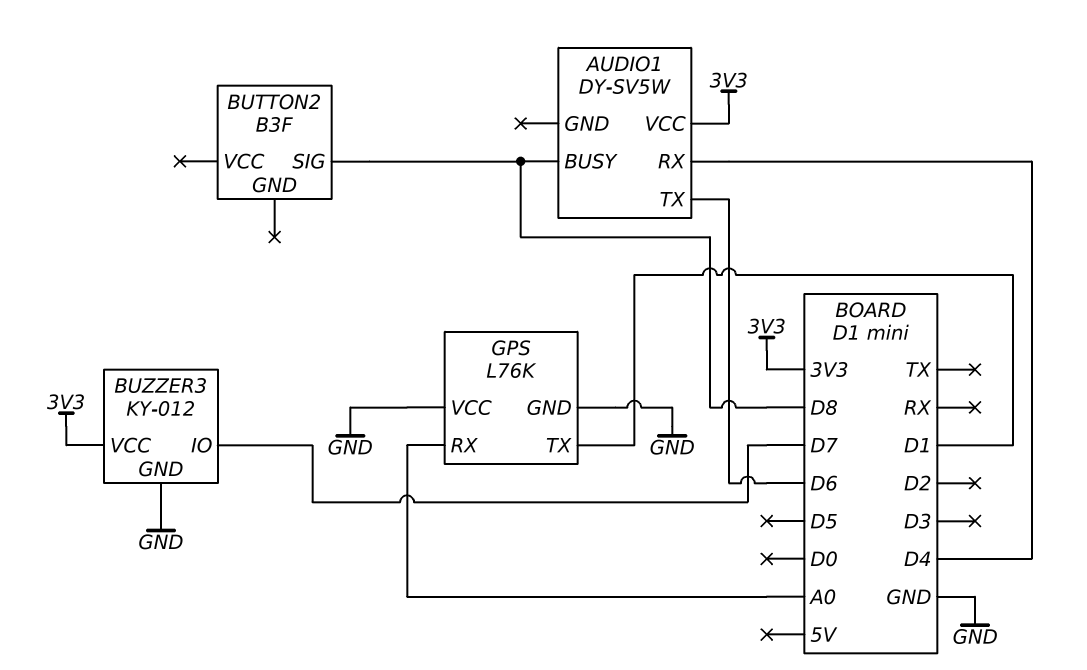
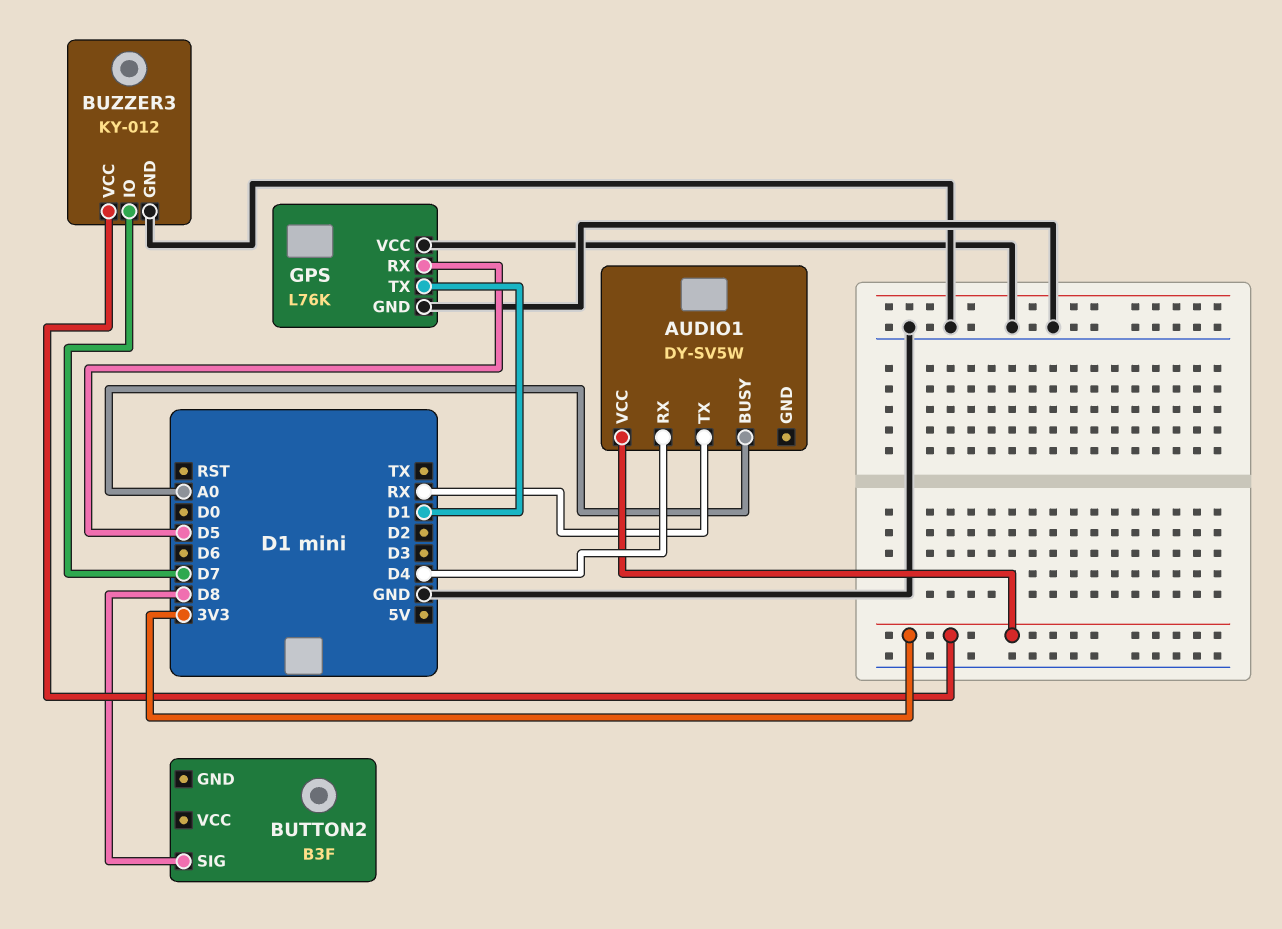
AUDIO1 pin BUSY: D8 -> A0
AUDIO1 pin TX: D6 -> RX
GPS pin RX: A0 -> D5

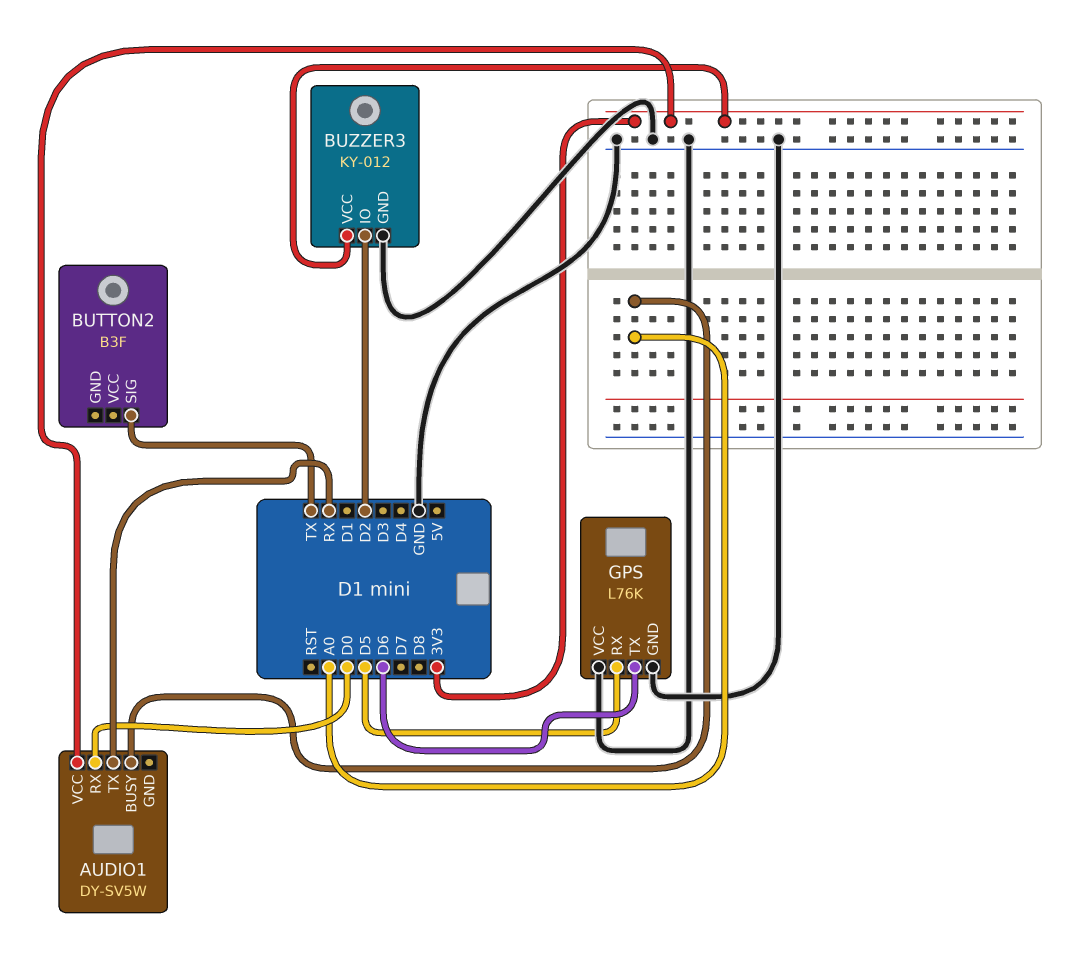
AUDIO1 pin RX: D4 -> D0
BUTTON2 pin SIG: D8 -> TX
BUZZER3 pin IO: D7 -> D2
GPS pin TX: D1 -> D6

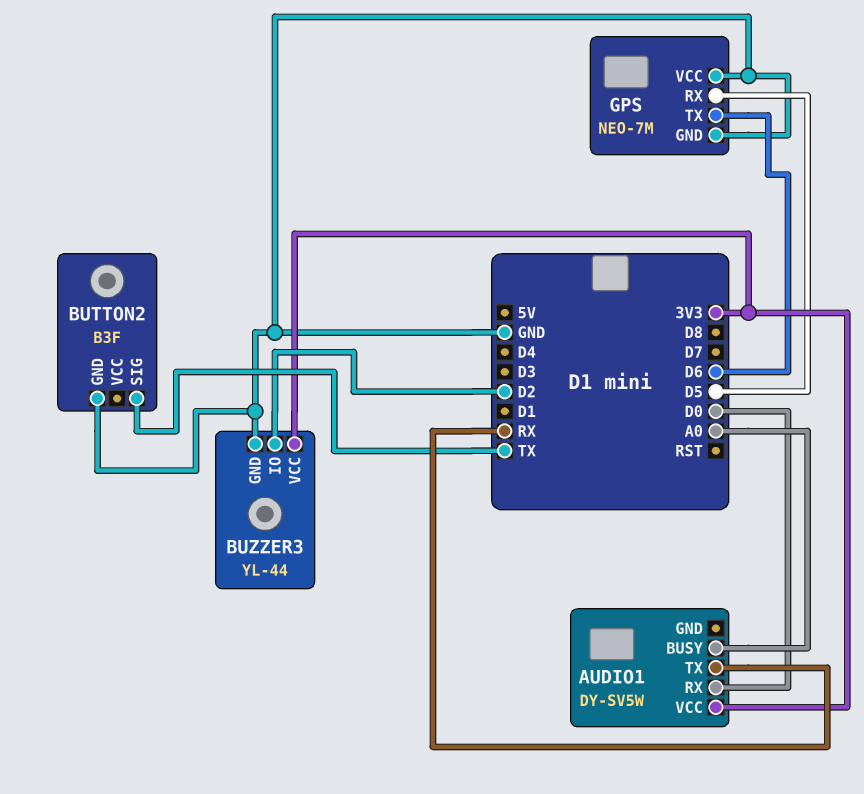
BUTTON2 pin GND: none -> GND
BUZZER3: KY-012 -> YL-44
GPS: L76K -> NEO-7M

